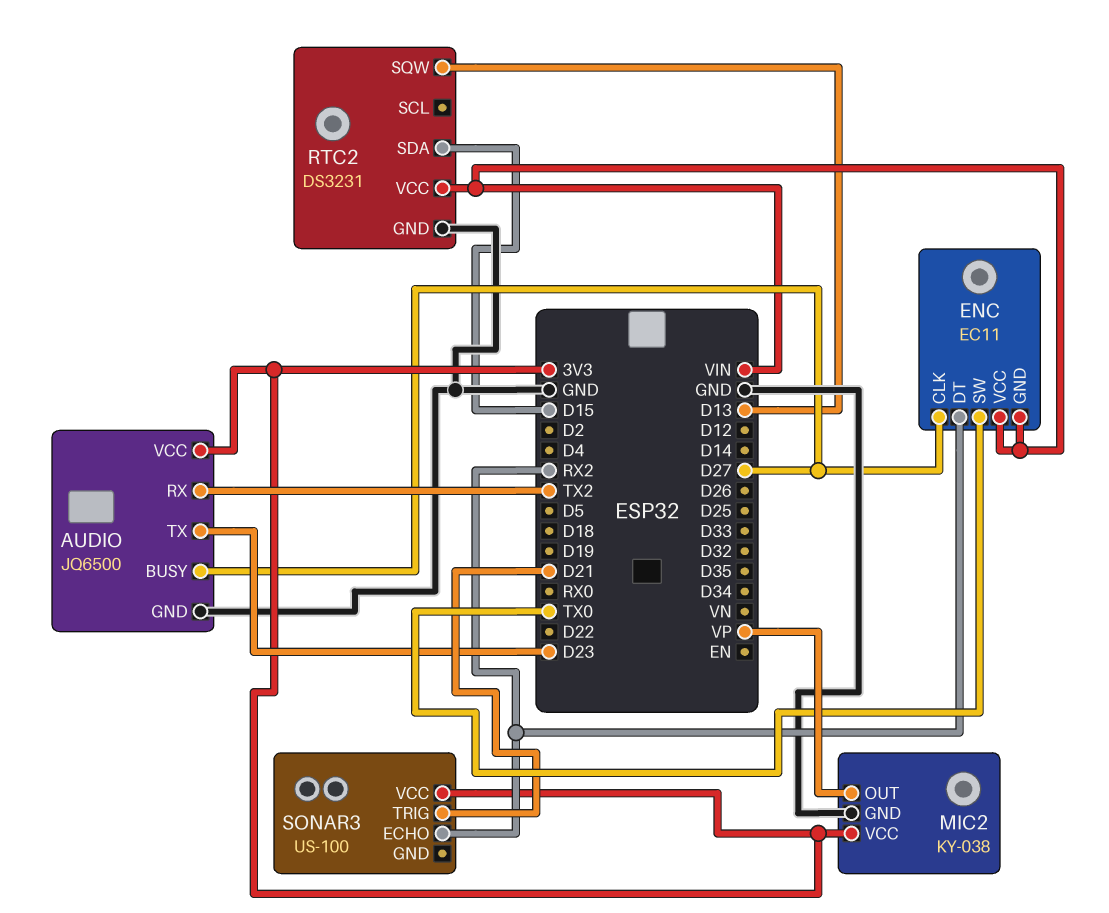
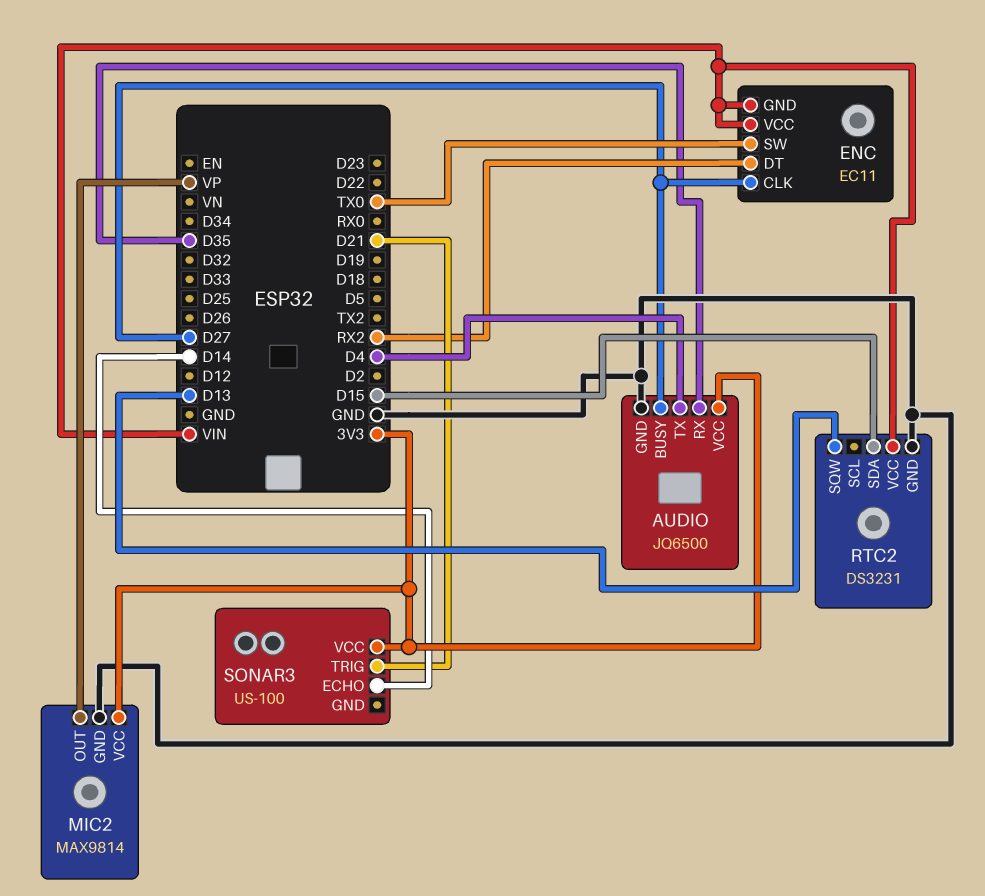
AUDIO pin RX: TX2 -> D35
AUDIO pin TX: D23 -> D4
MIC2: KY-038 -> MAX9814
SONAR3 pin ECHO: RX2 -> D14

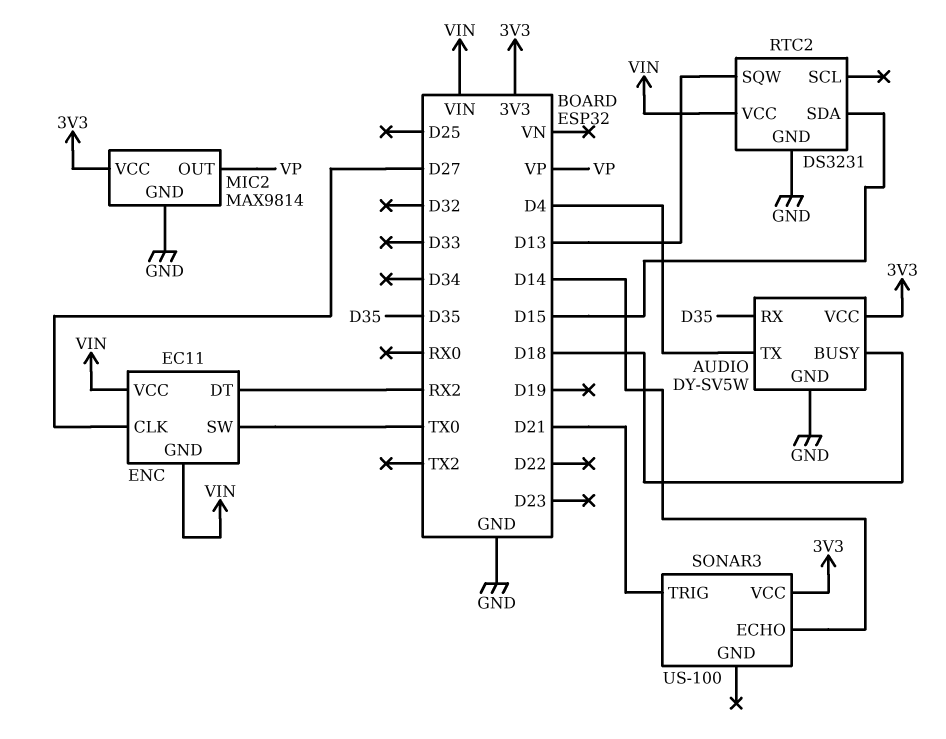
AUDIO: JQ6500 -> DY-SV5W
AUDIO pin BUSY: D27 -> D18

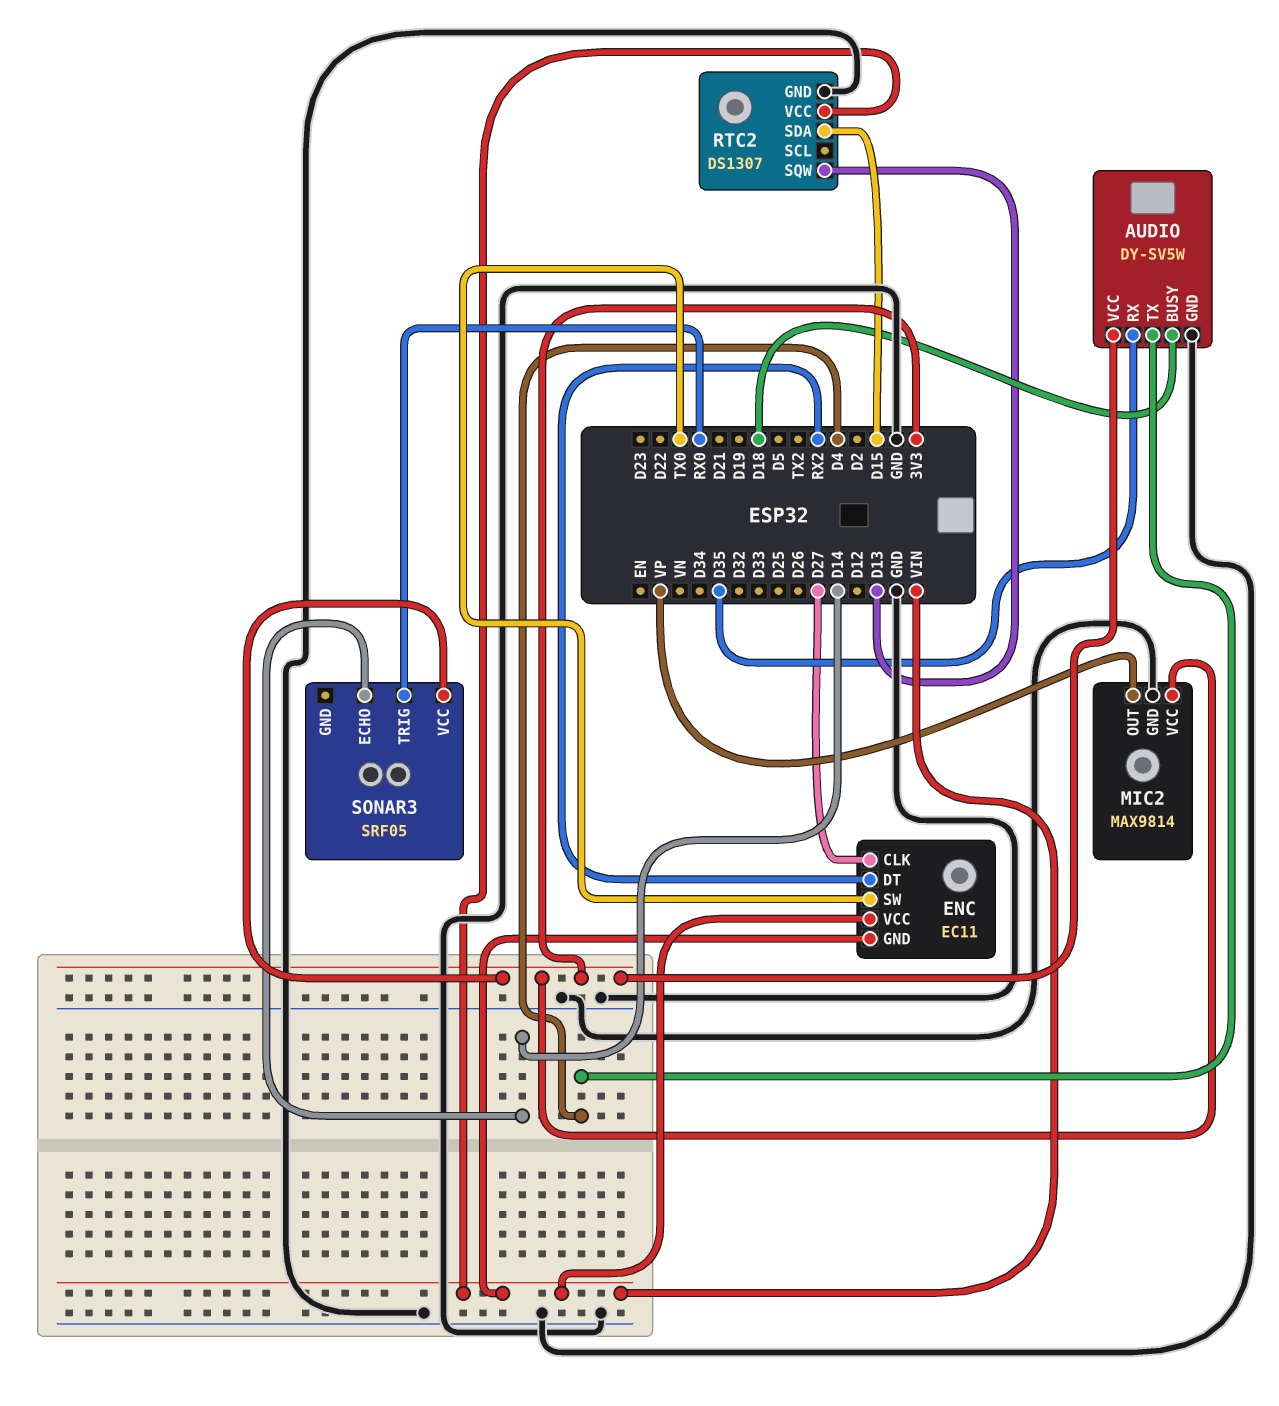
RTC2: DS3231 -> DS1307
SONAR3: US-100 -> SRF05
SONAR3 pin TRIG: D21 -> RX0

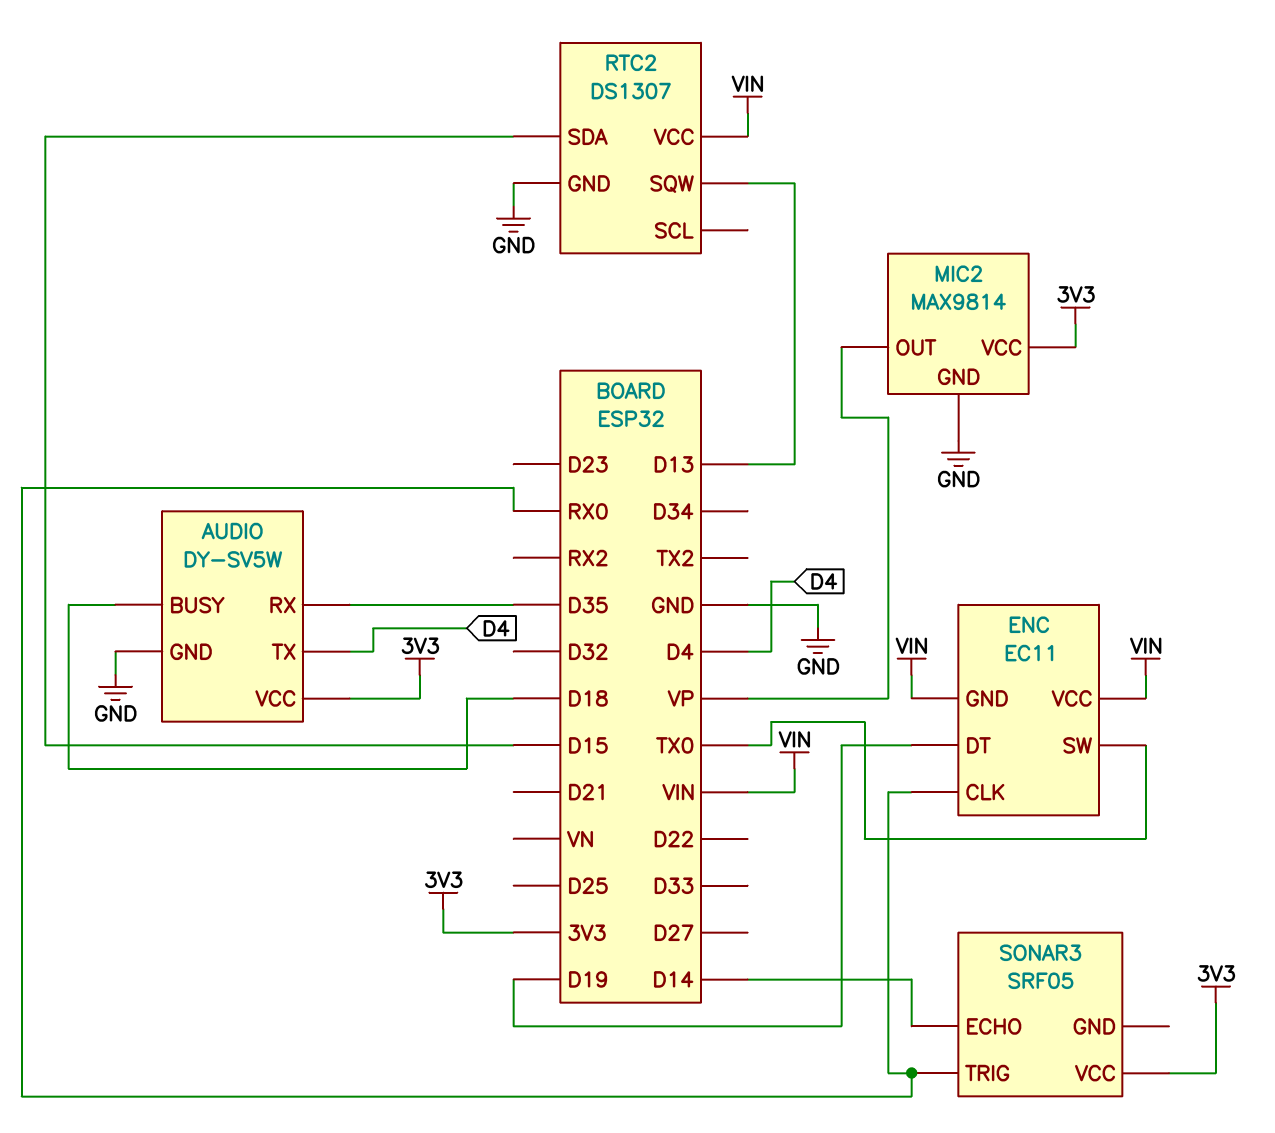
ENC pin CLK: D27 -> RX0
ENC pin DT: RX2 -> D19

